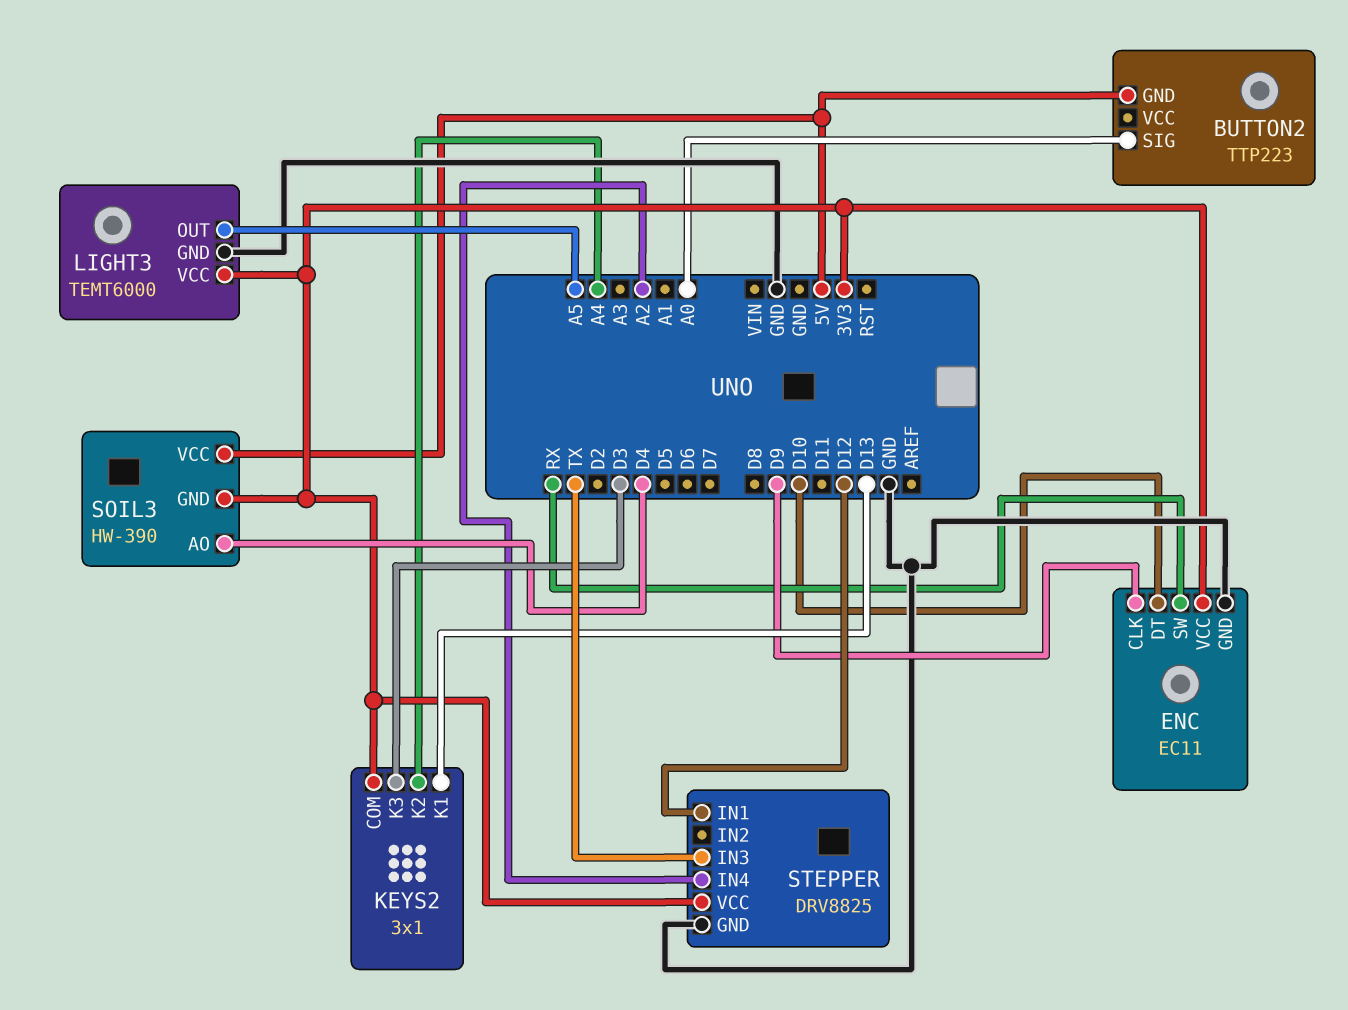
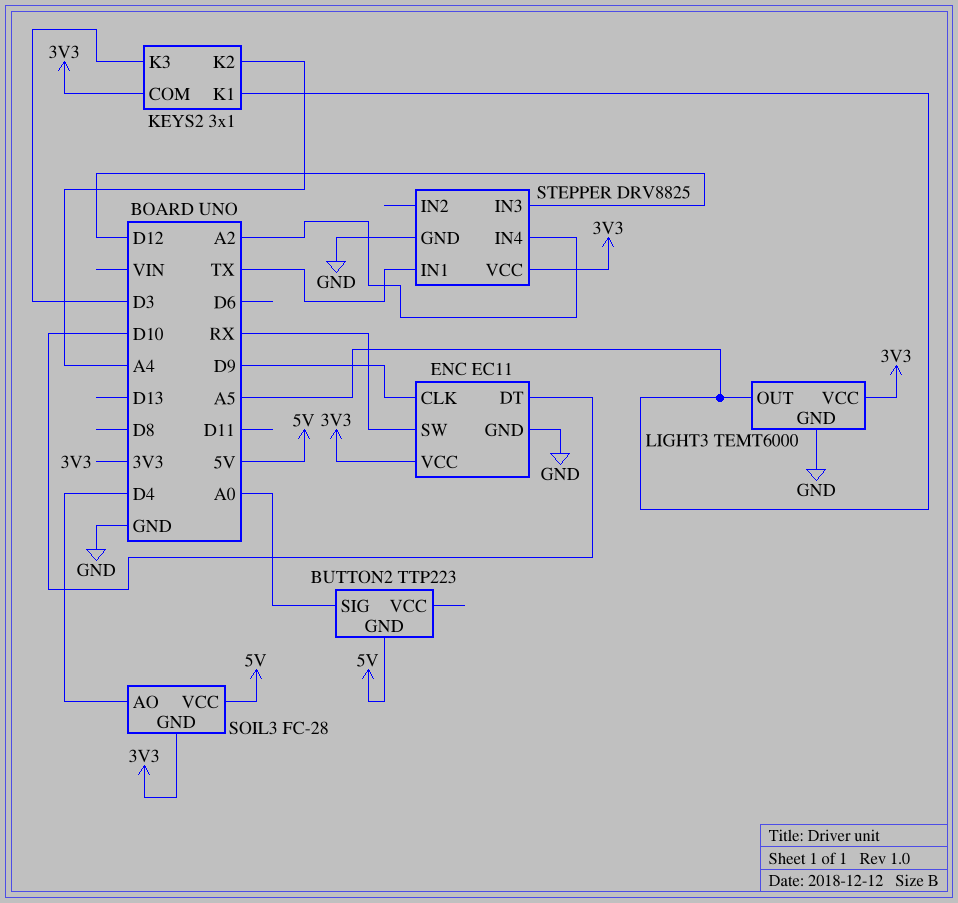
KEYS2 pin K1: D13 -> A5
SOIL3: HW-390 -> FC-28
STEPPER pin IN1: D12 -> TX
STEPPER pin IN3: TX -> D12

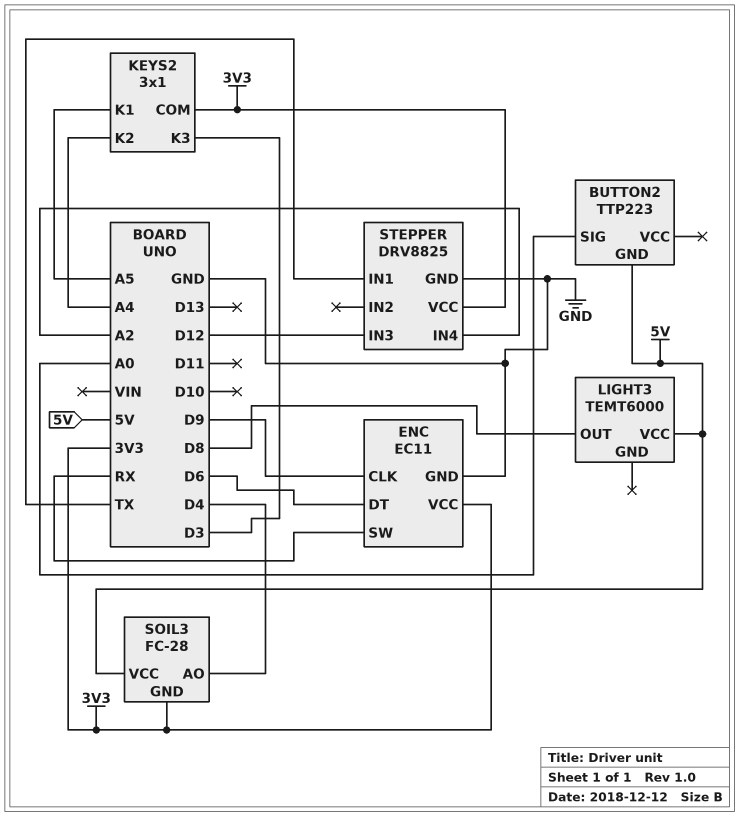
ENC pin DT: D10 -> D6
LIGHT3 pin GND: GND -> none
LIGHT3 pin OUT: A5 -> D8
LIGHT3 pin VCC: 3V3 -> 5V

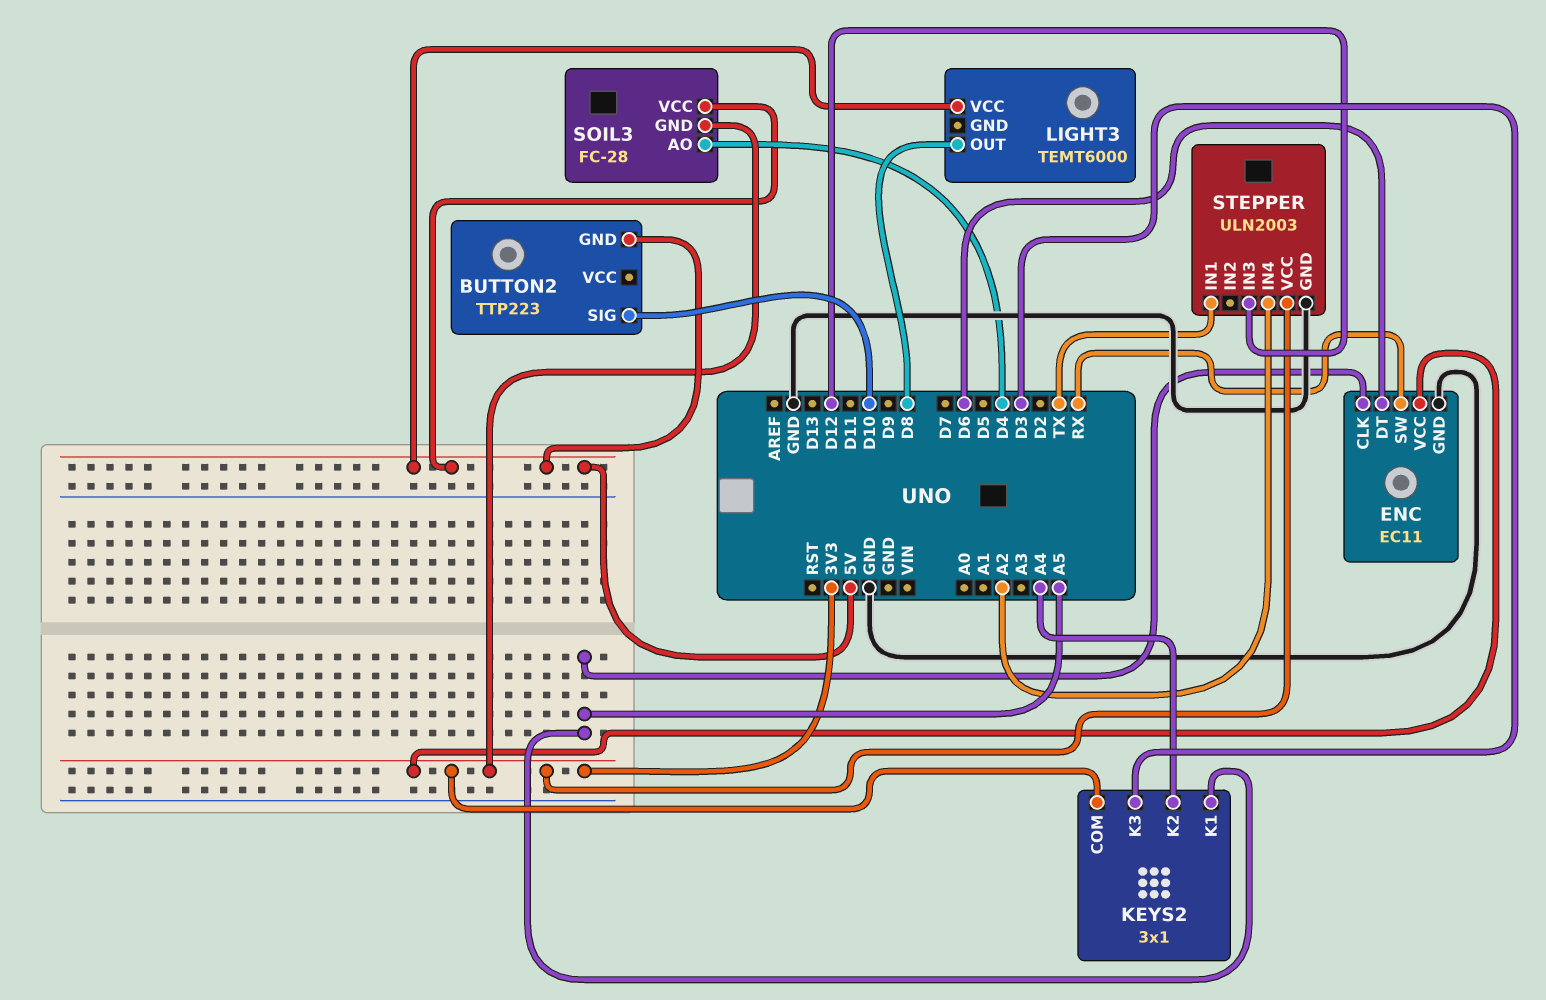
BUTTON2 pin SIG: A0 -> D10
ENC pin CLK: D9 -> A5
STEPPER: DRV8825 -> ULN2003

